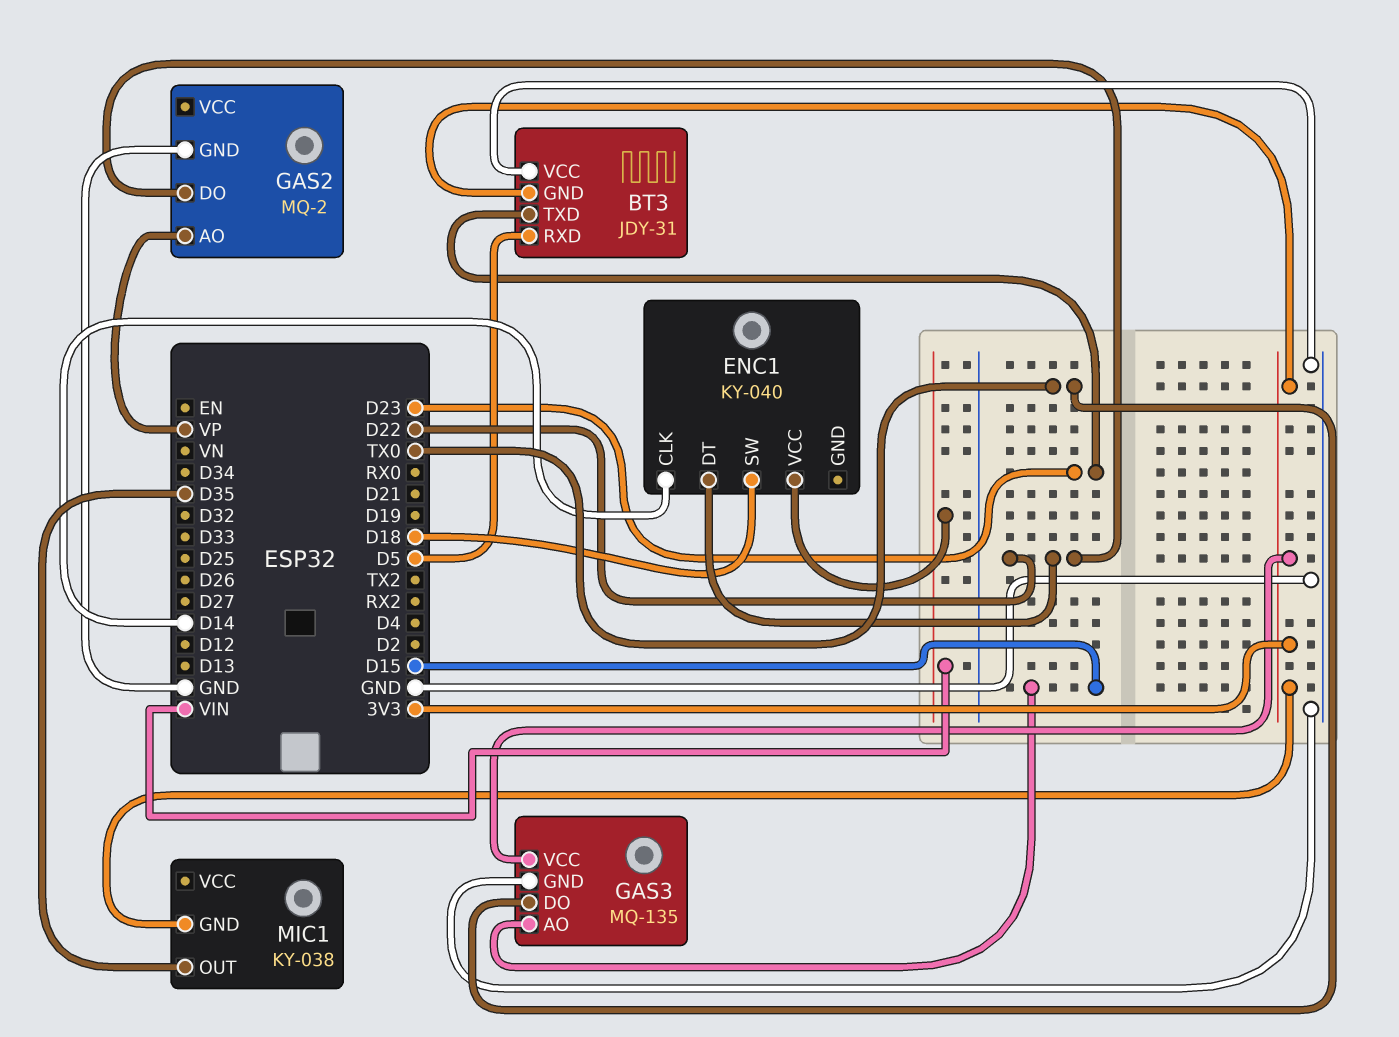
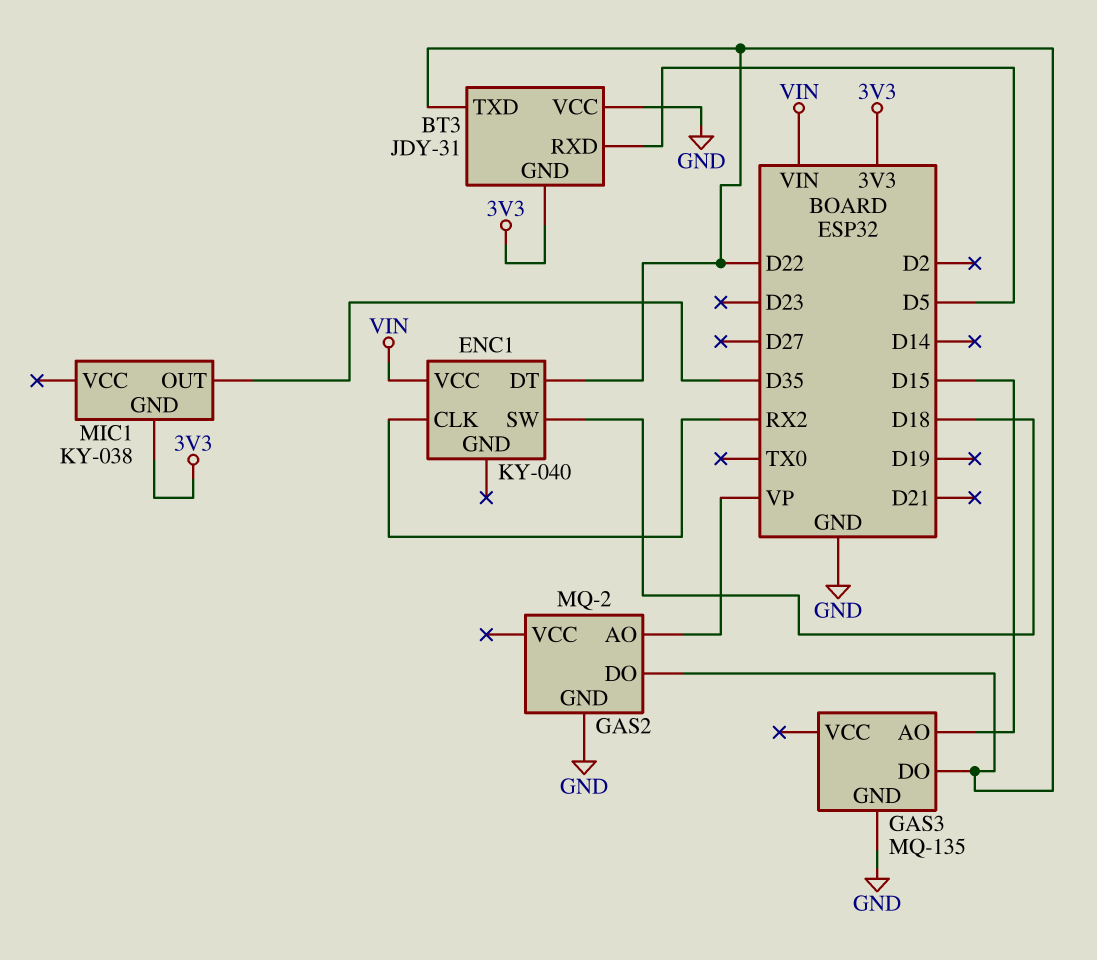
BT3 pin TXD: D23 -> D22
ENC1 pin CLK: D14 -> RX2
GAS3 pin DO: TX0 -> D22
GAS3 pin VCC: 3V3 -> none

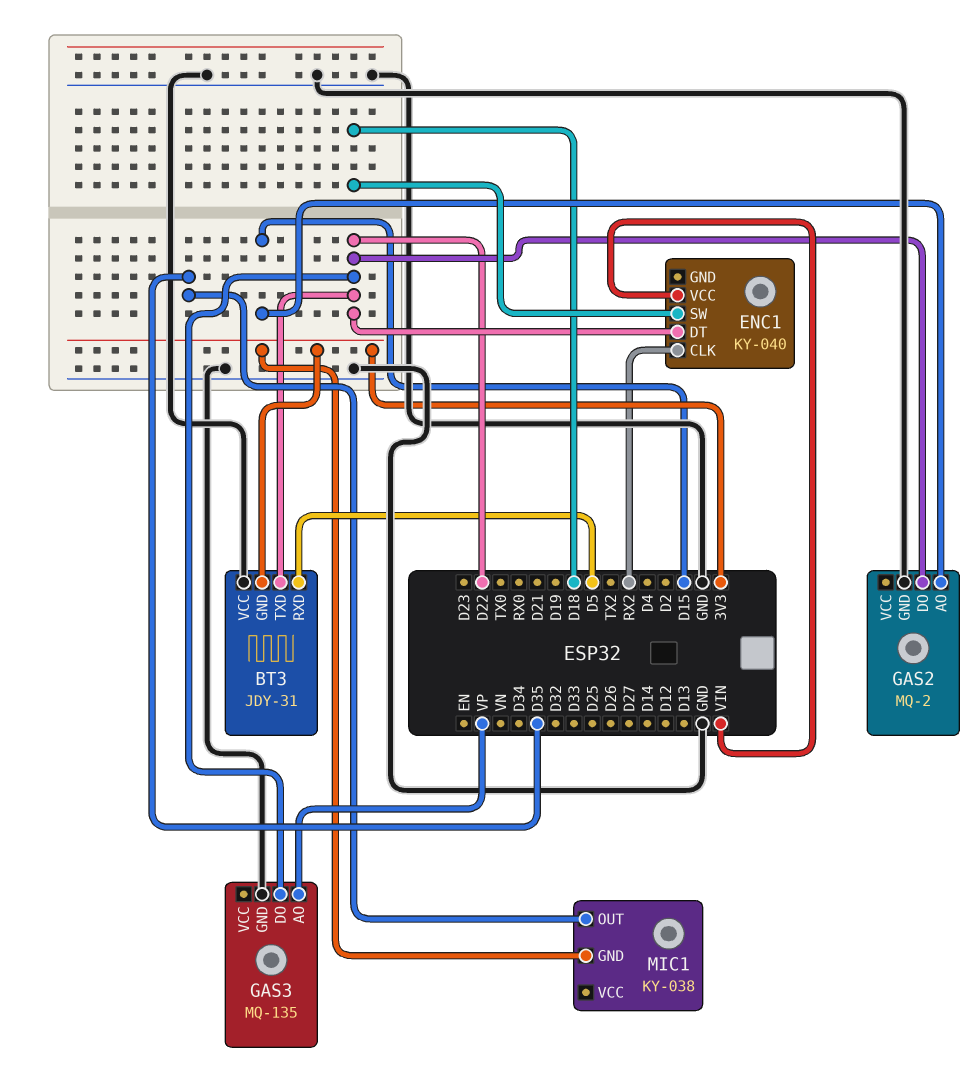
GAS2 pin AO: VP -> D15
GAS3 pin AO: D15 -> VP

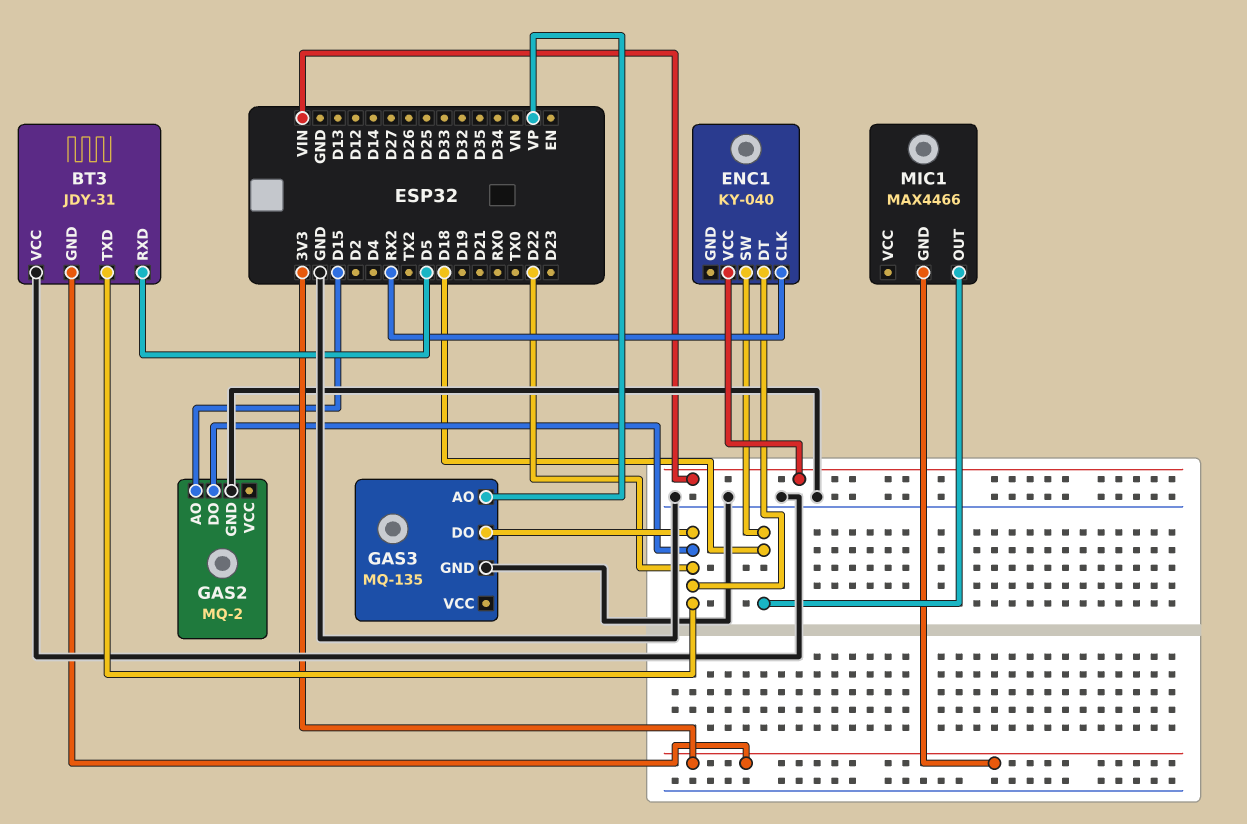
MIC1: KY-038 -> MAX4466
MIC1 pin OUT: D35 -> D18

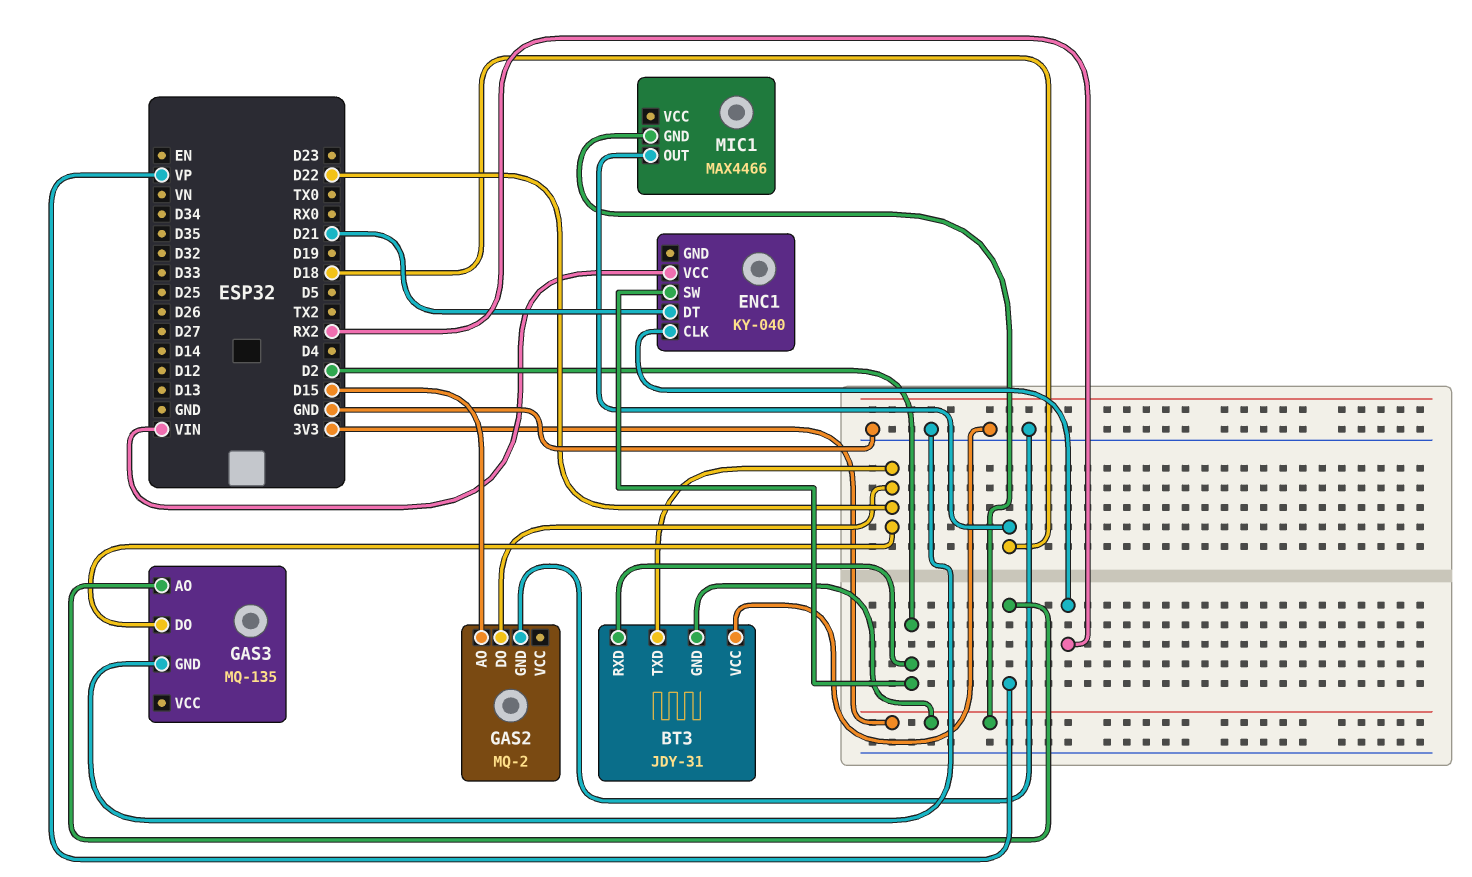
BT3 pin RXD: D5 -> D2
ENC1 pin DT: D22 -> D21
ENC1 pin SW: D18 -> D2

